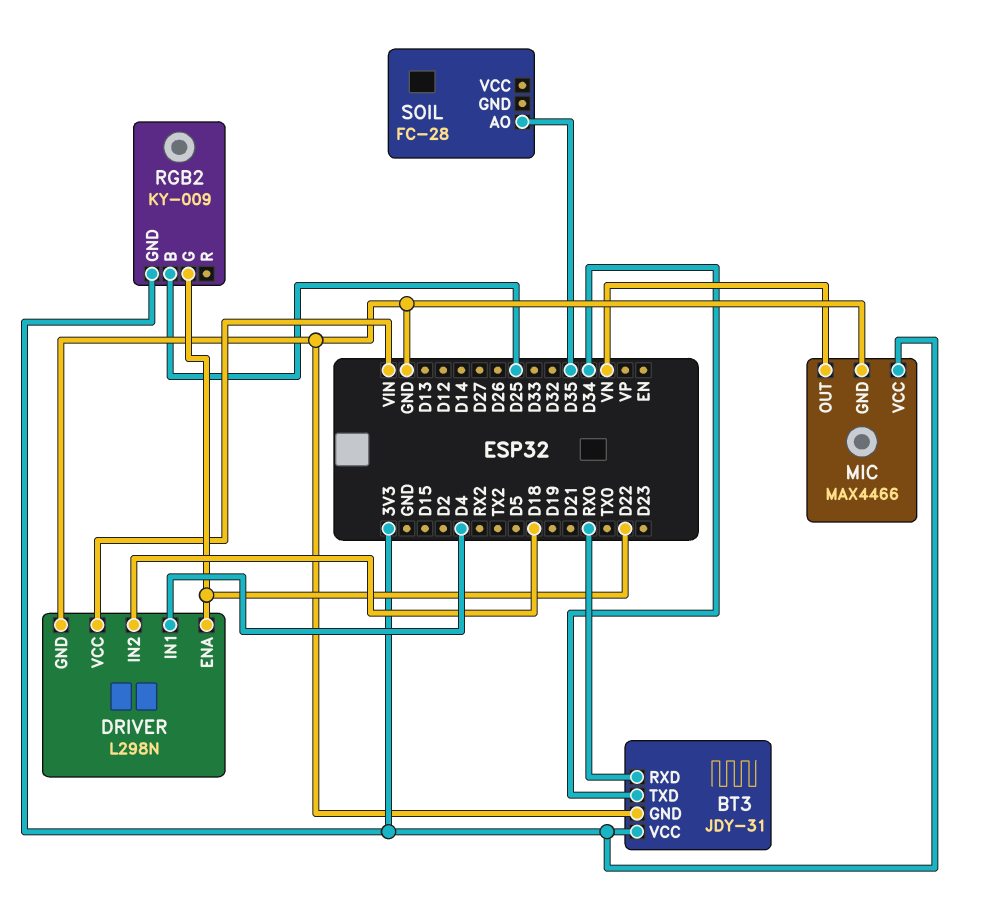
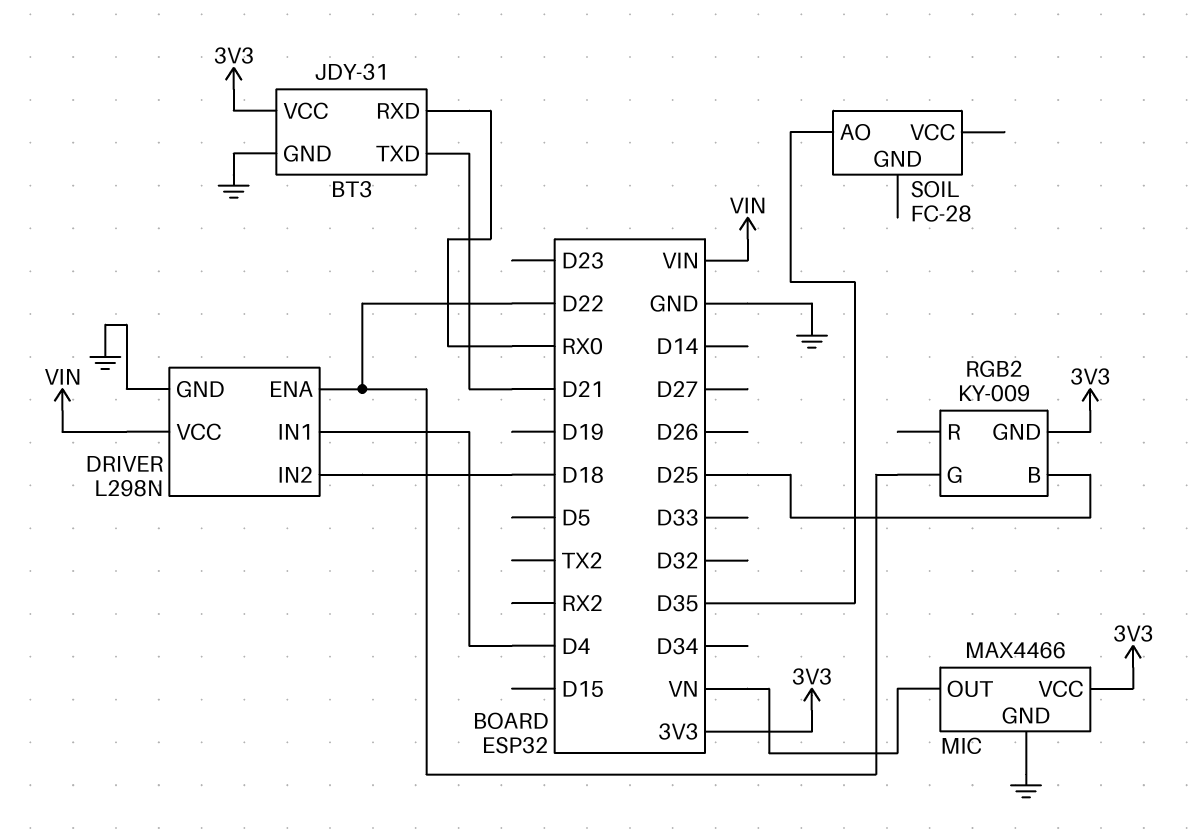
BT3 pin TXD: D34 -> D21

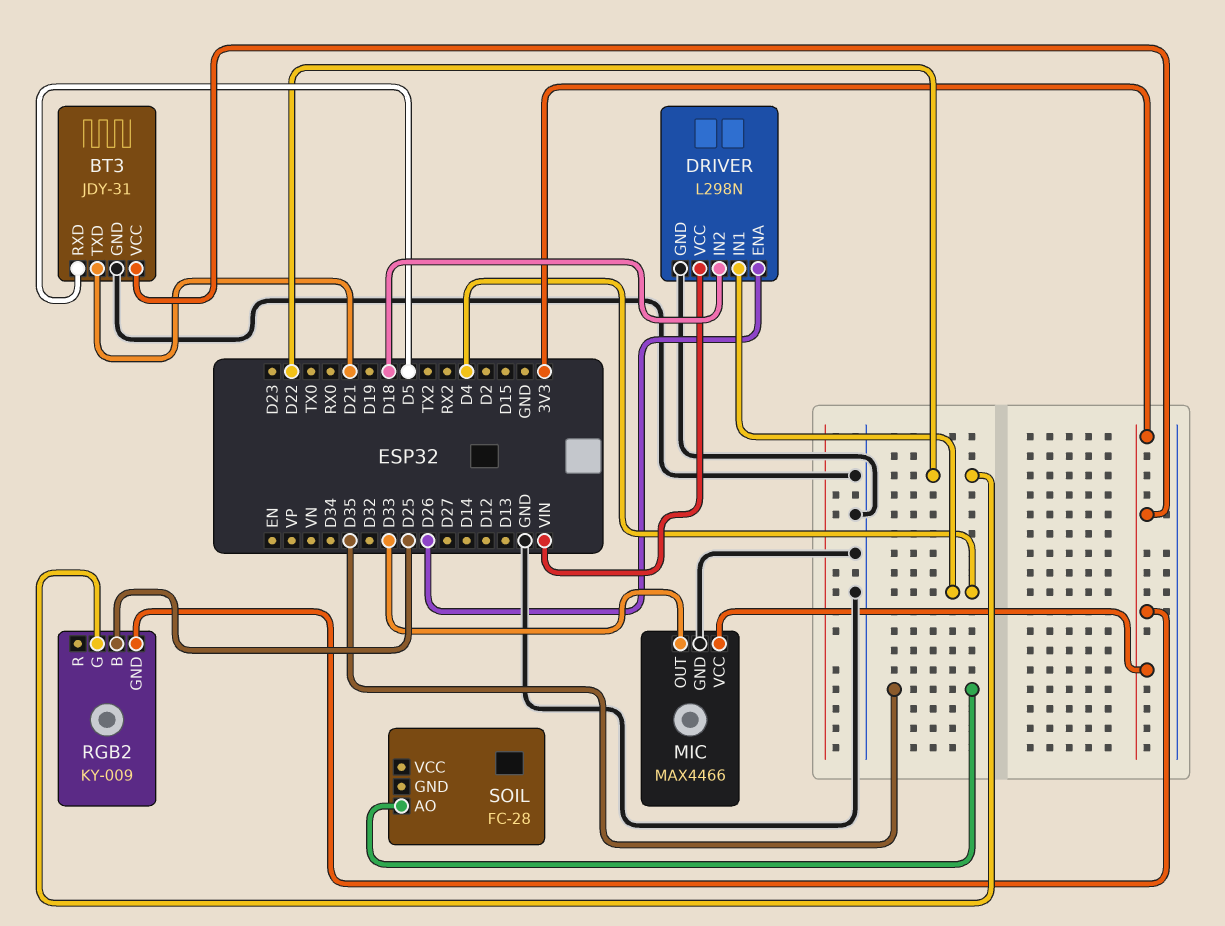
BT3 pin RXD: RX0 -> D5
DRIVER pin ENA: D22 -> D26
MIC pin OUT: VN -> D33

